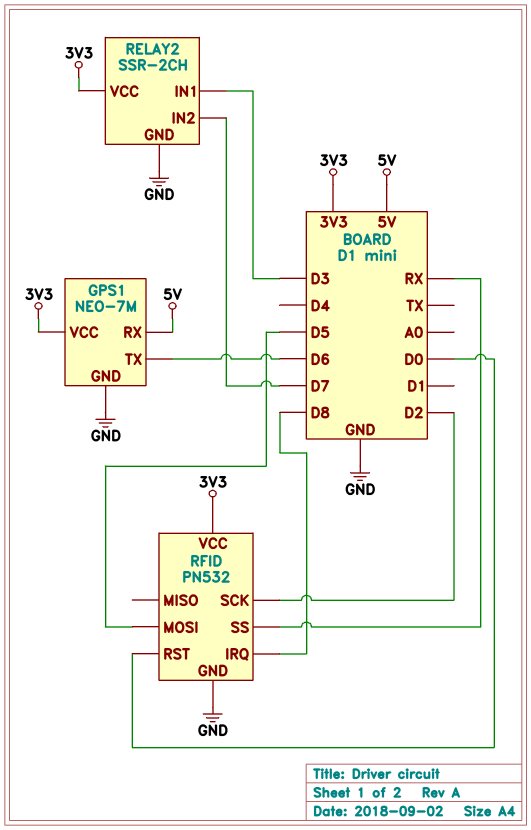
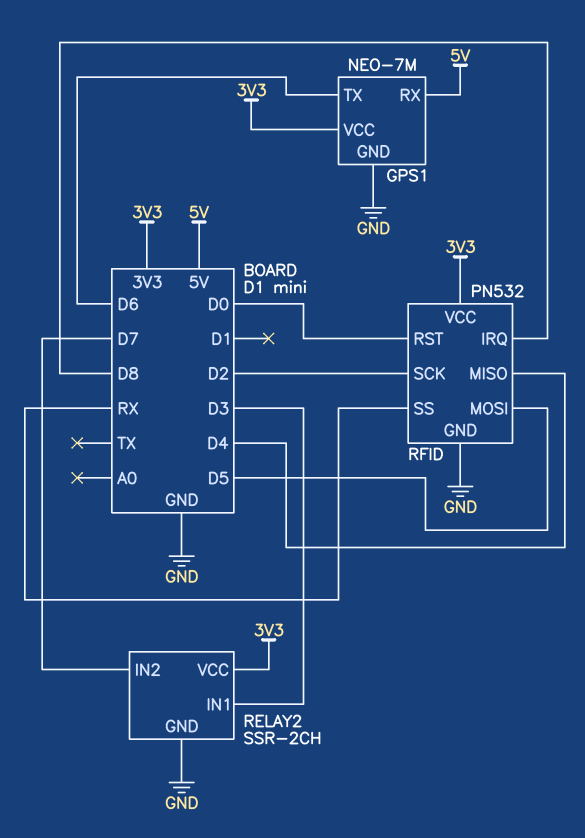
RFID pin MISO: none -> D4

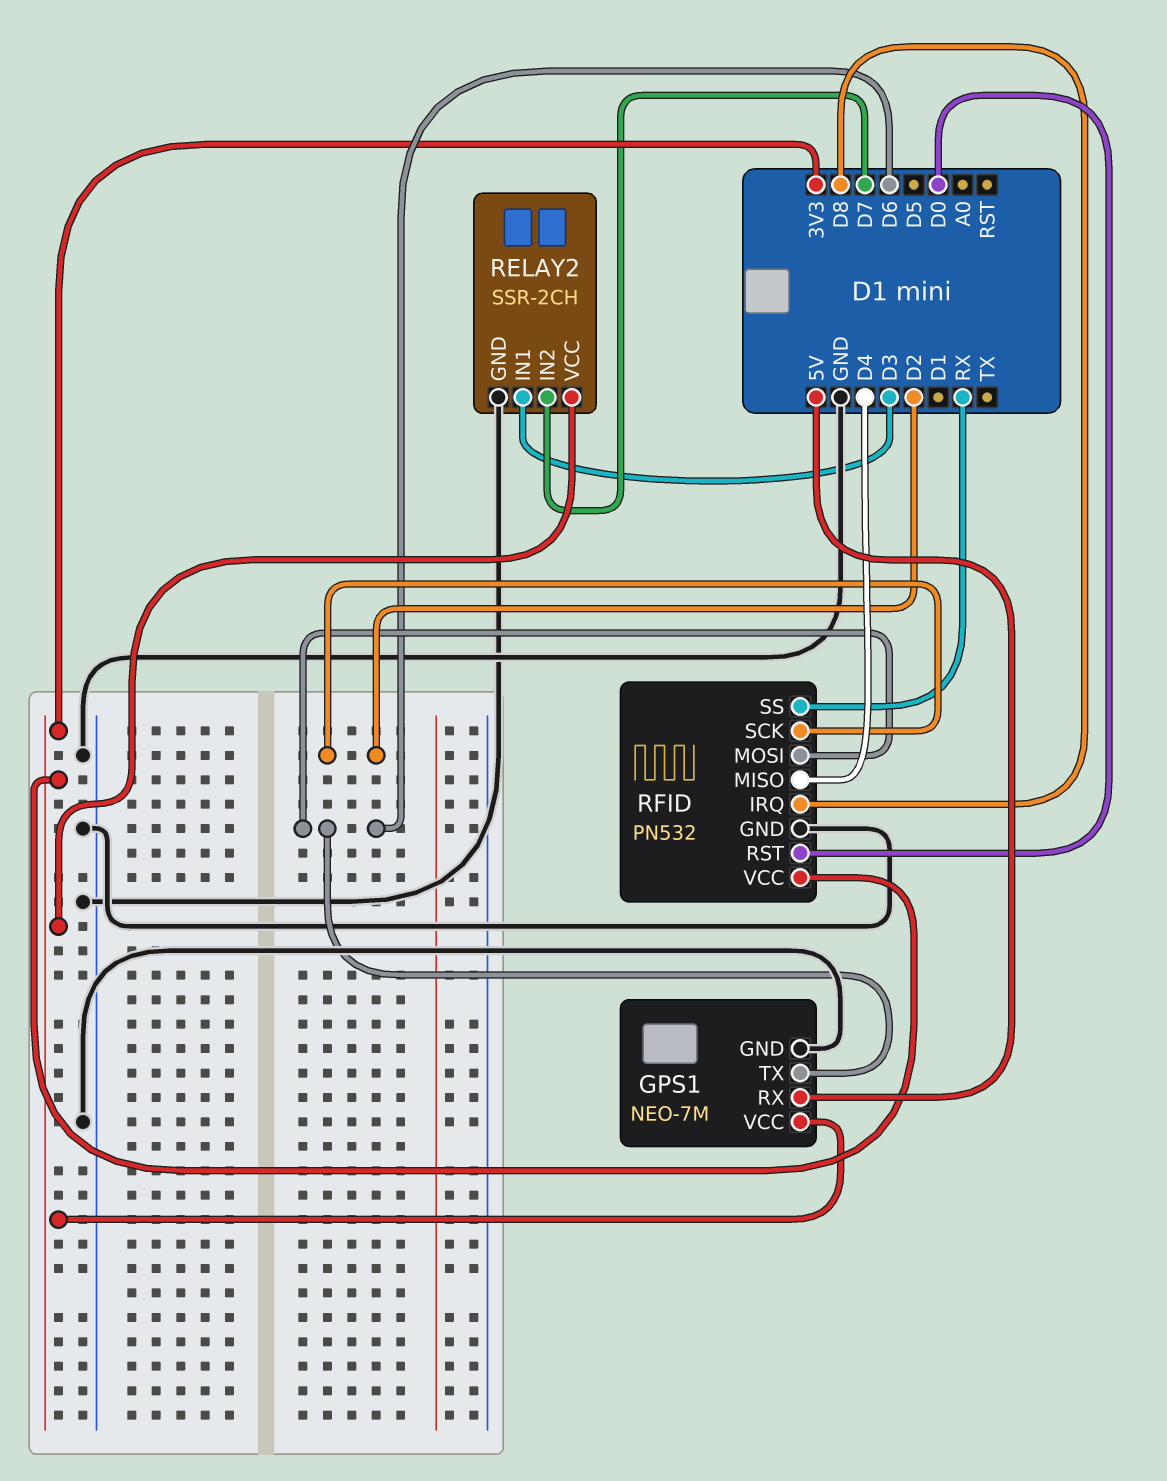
RFID pin MOSI: D5 -> D6

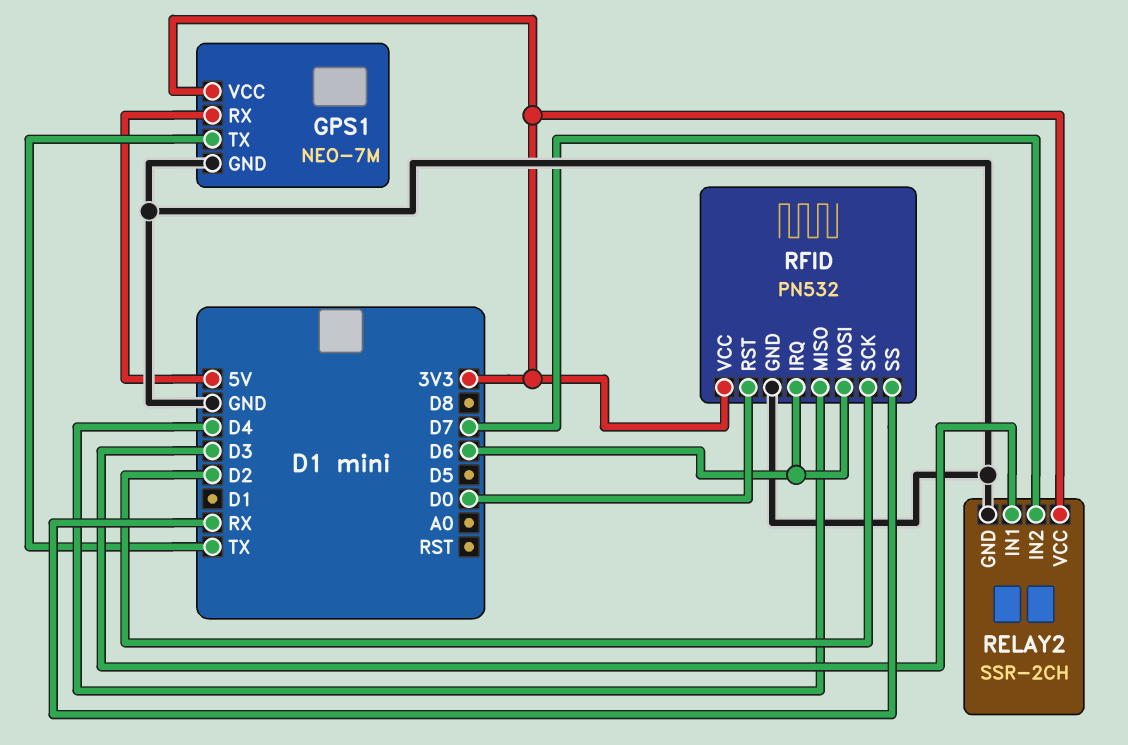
GPS1 pin TX: D6 -> TX
RFID pin IRQ: D8 -> D6

